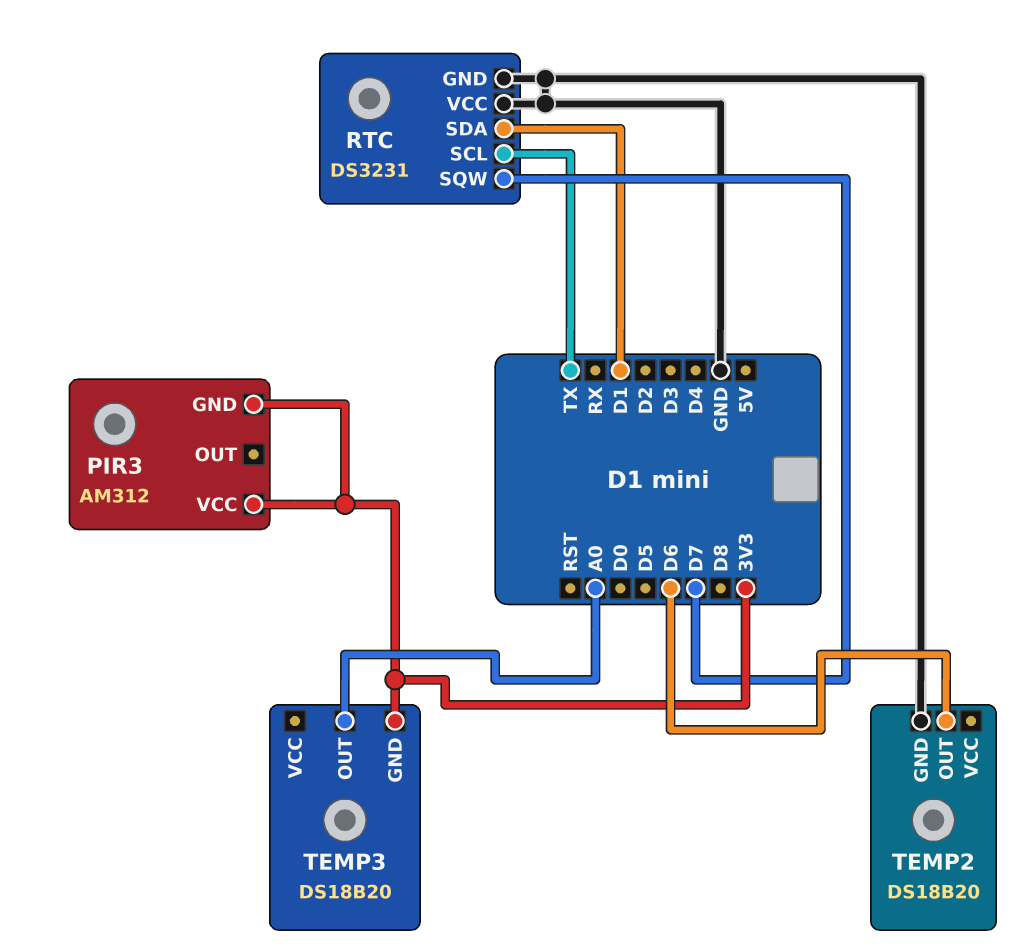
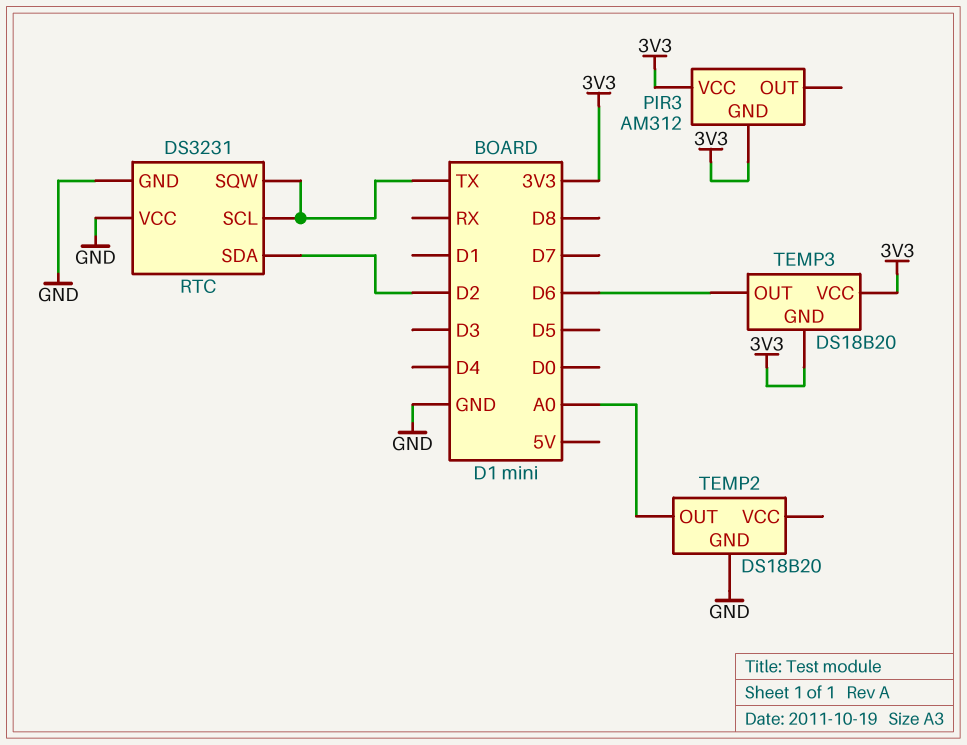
RTC pin SDA: D1 -> D2
RTC pin SQW: D7 -> TX
TEMP2 pin OUT: D6 -> A0
TEMP3 pin OUT: A0 -> D6
TEMP3 pin VCC: none -> 3V3

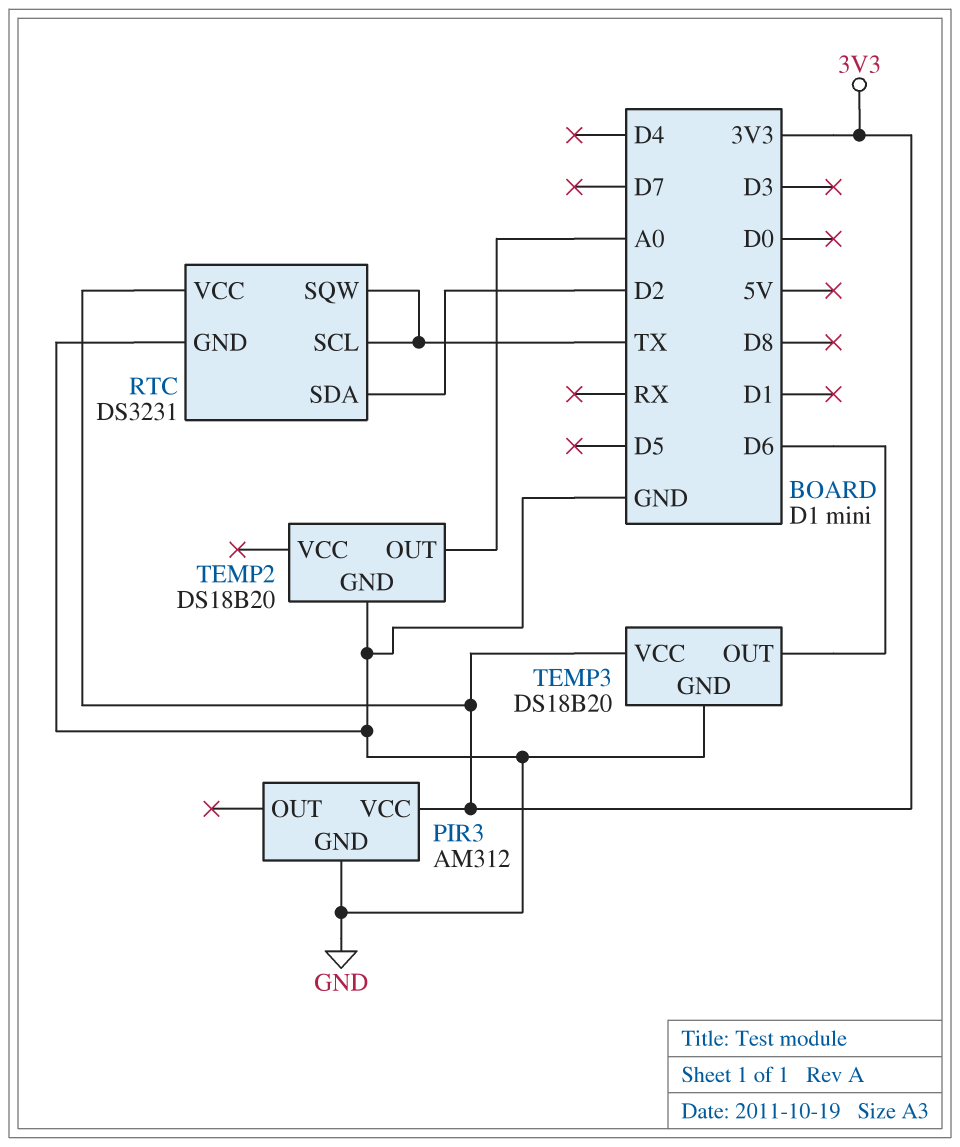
PIR3 pin GND: 3V3 -> GND
RTC pin VCC: GND -> 3V3
TEMP3 pin GND: 3V3 -> GND

